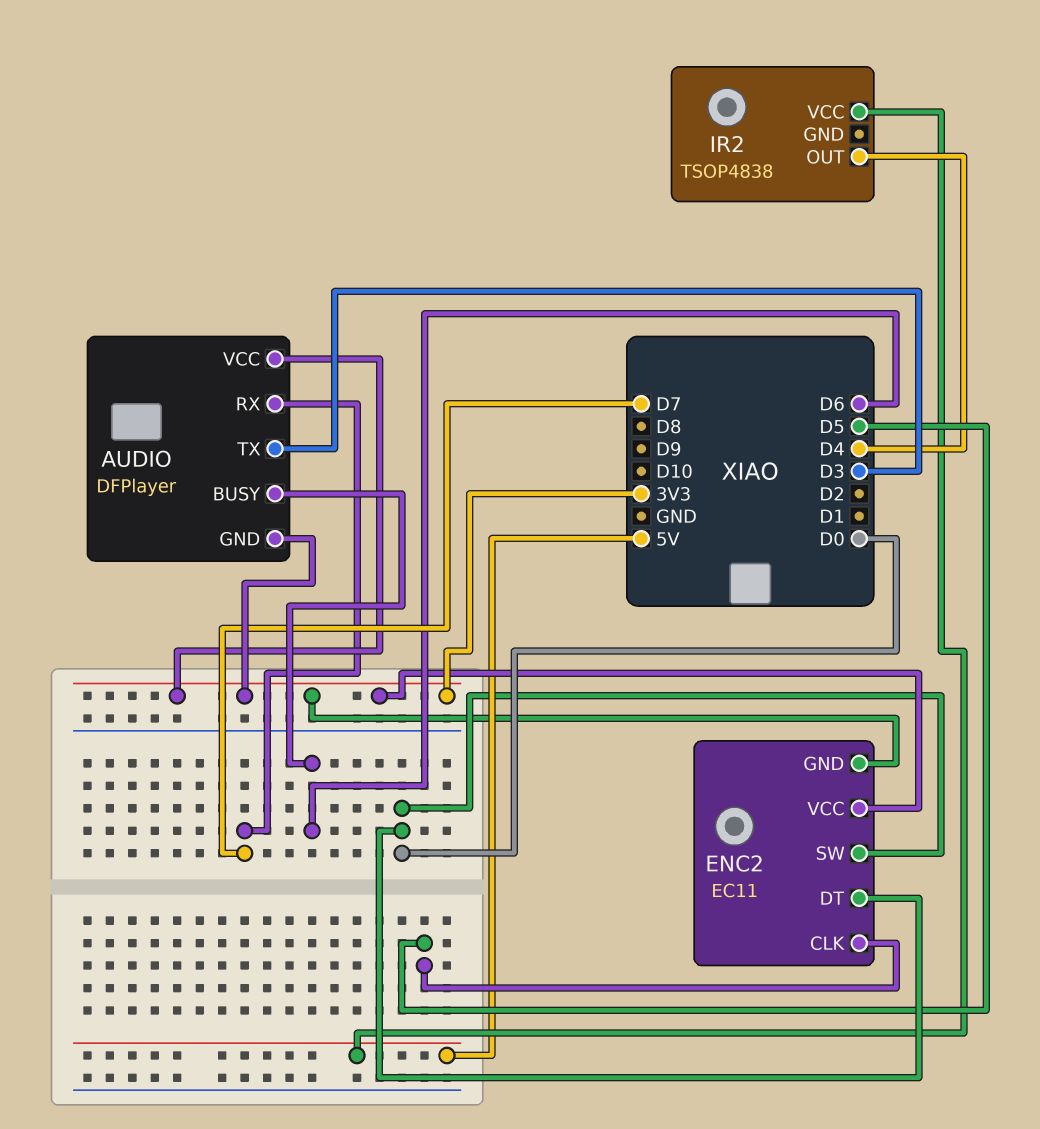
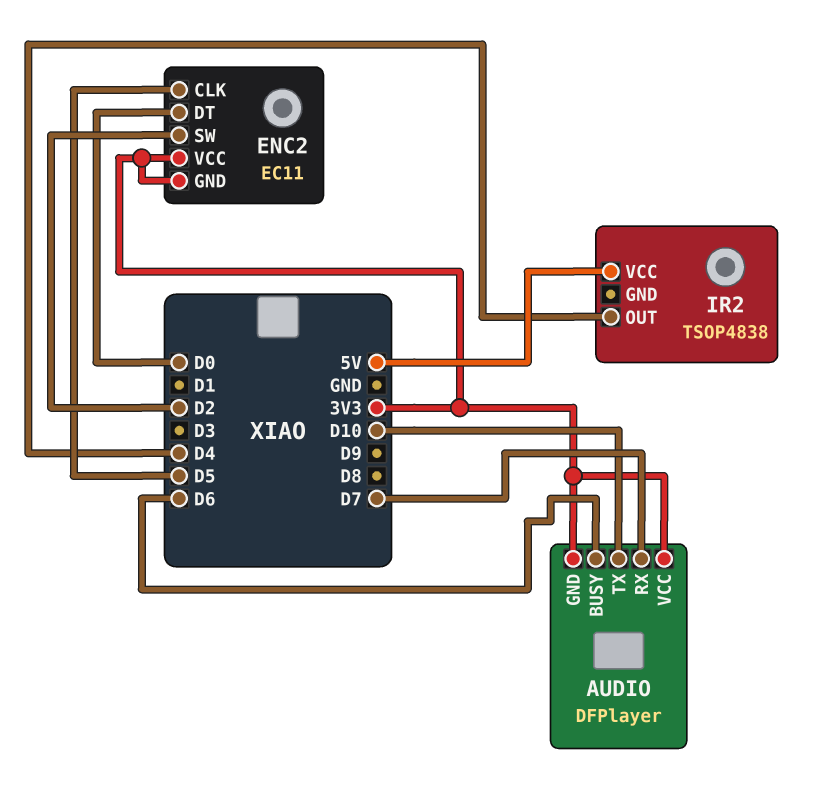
AUDIO pin TX: D3 -> D10
ENC2 pin SW: D0 -> D2

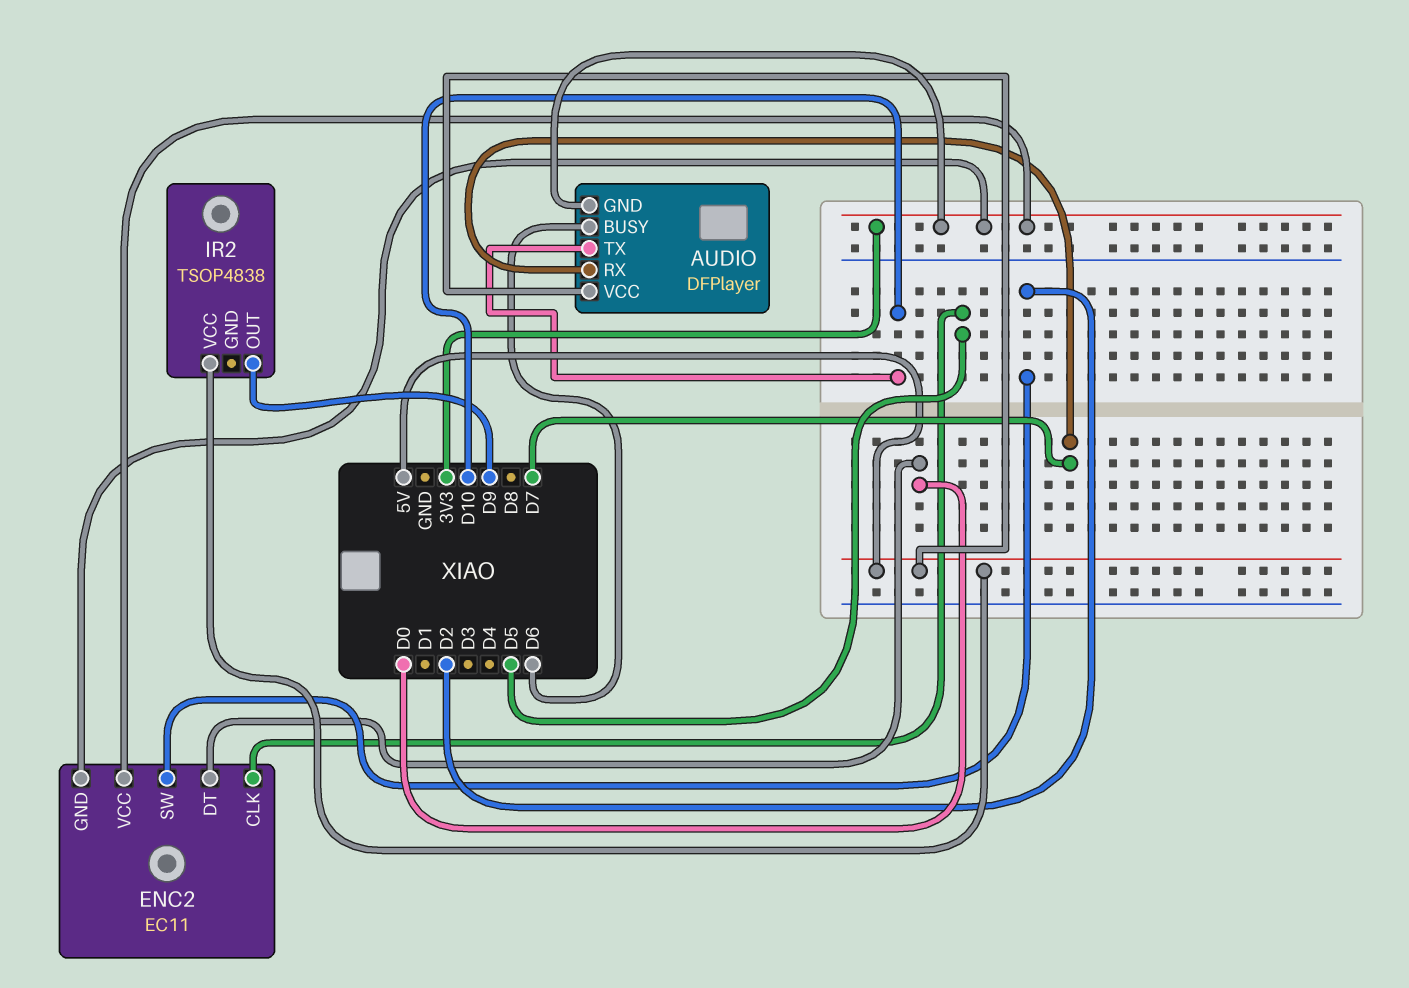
AUDIO pin VCC: 3V3 -> 5V
IR2 pin OUT: D4 -> D9

